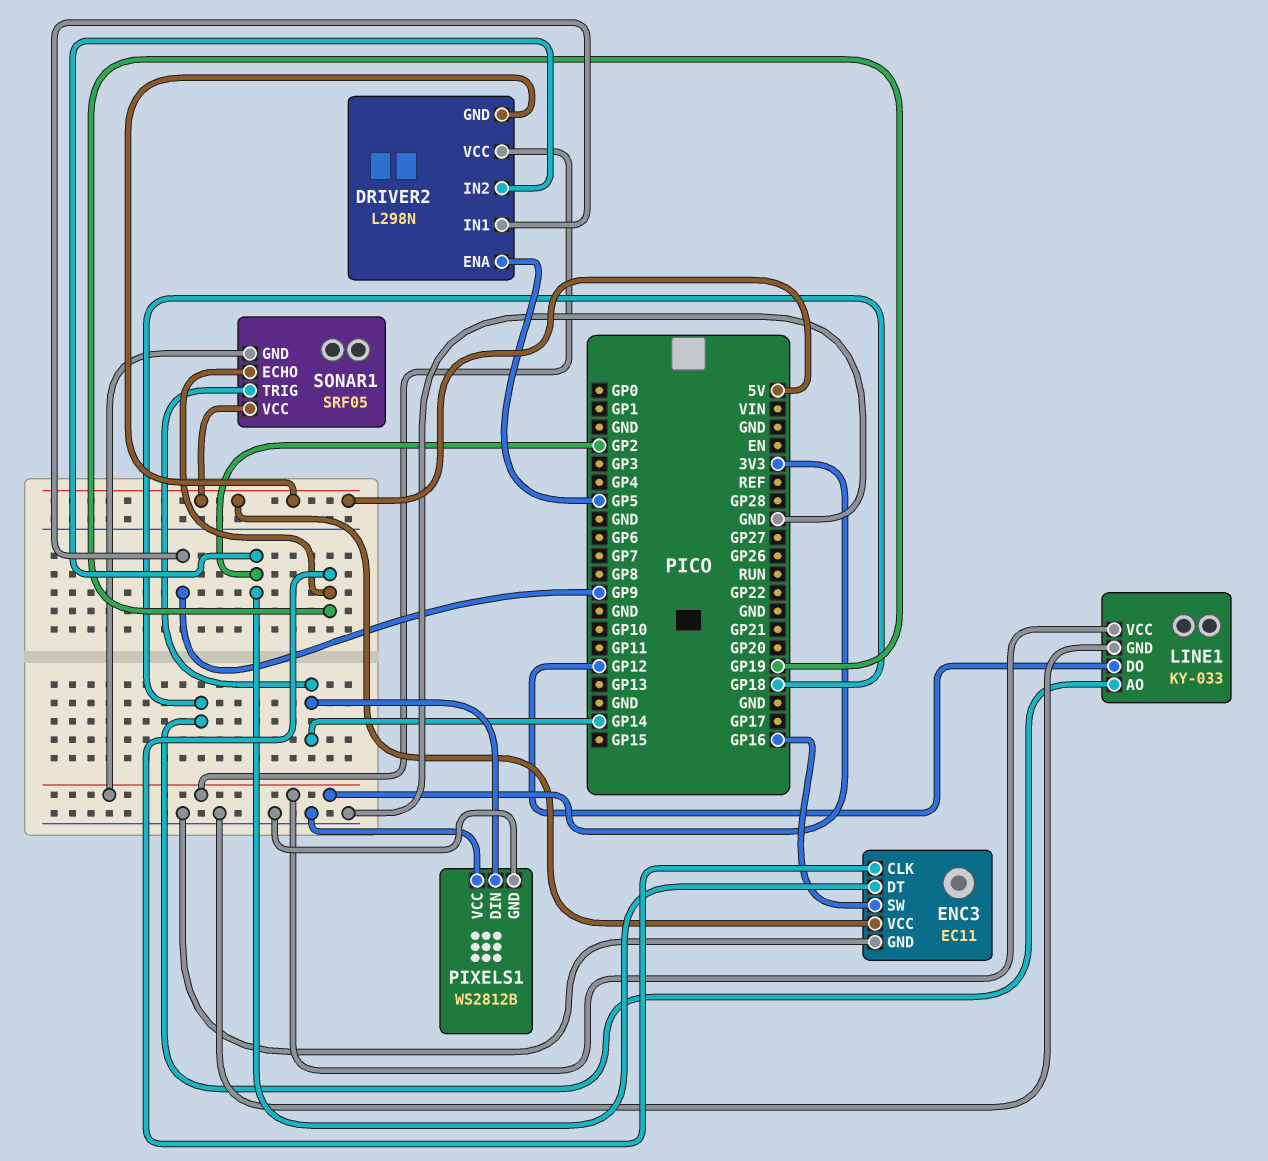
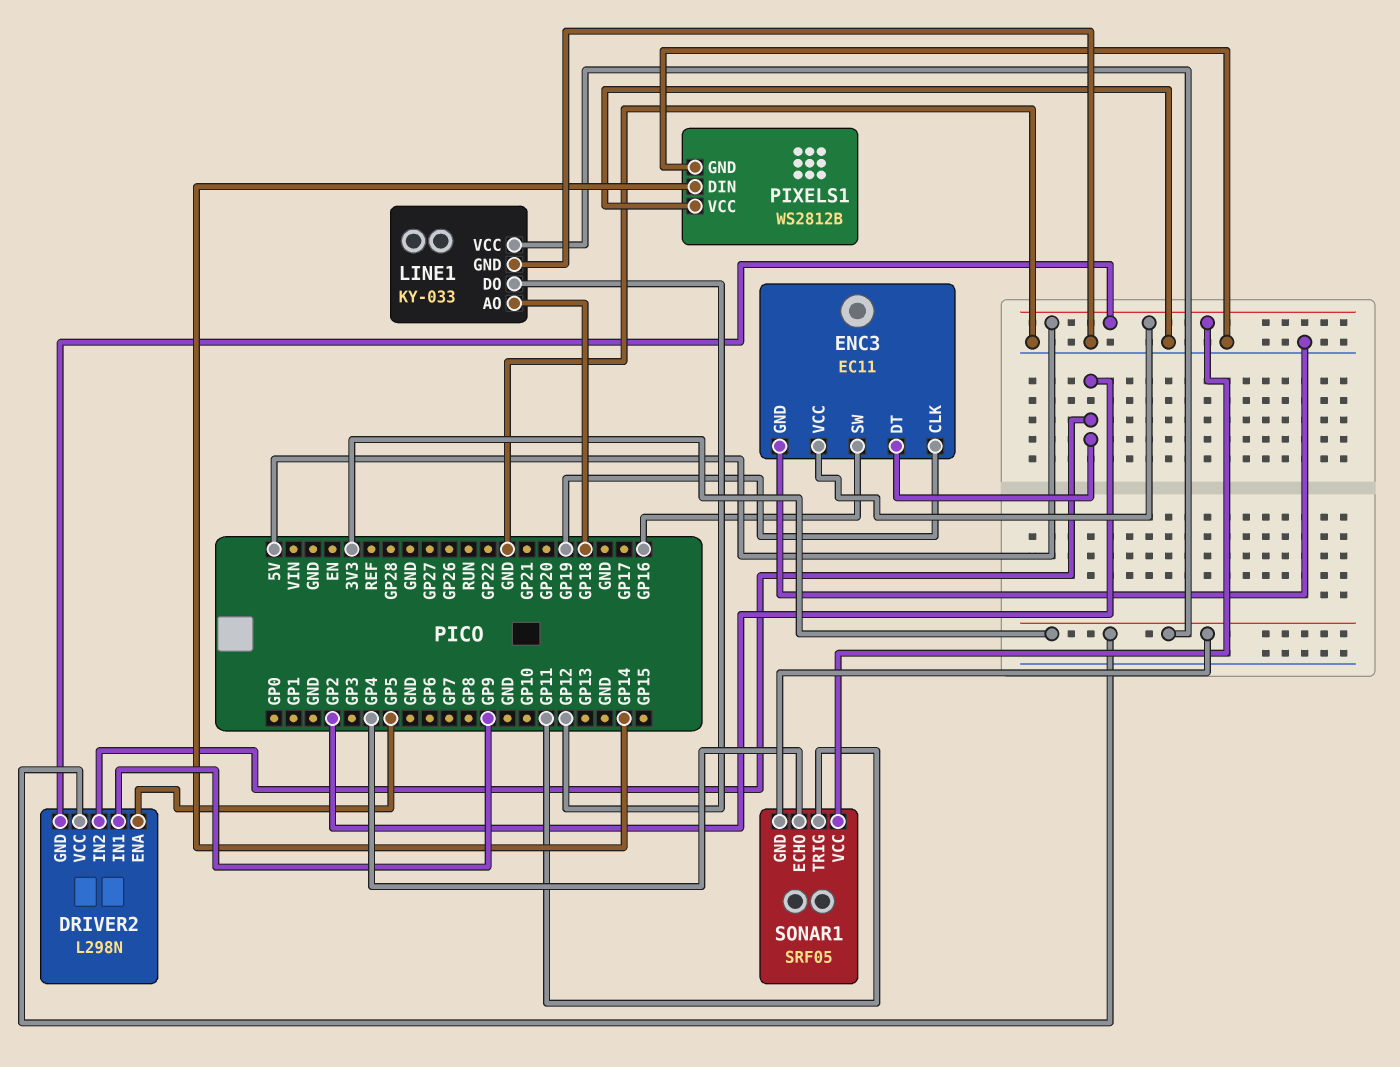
SONAR1 pin ECHO: GP19 -> GP4
SONAR1 pin TRIG: GP14 -> GP11

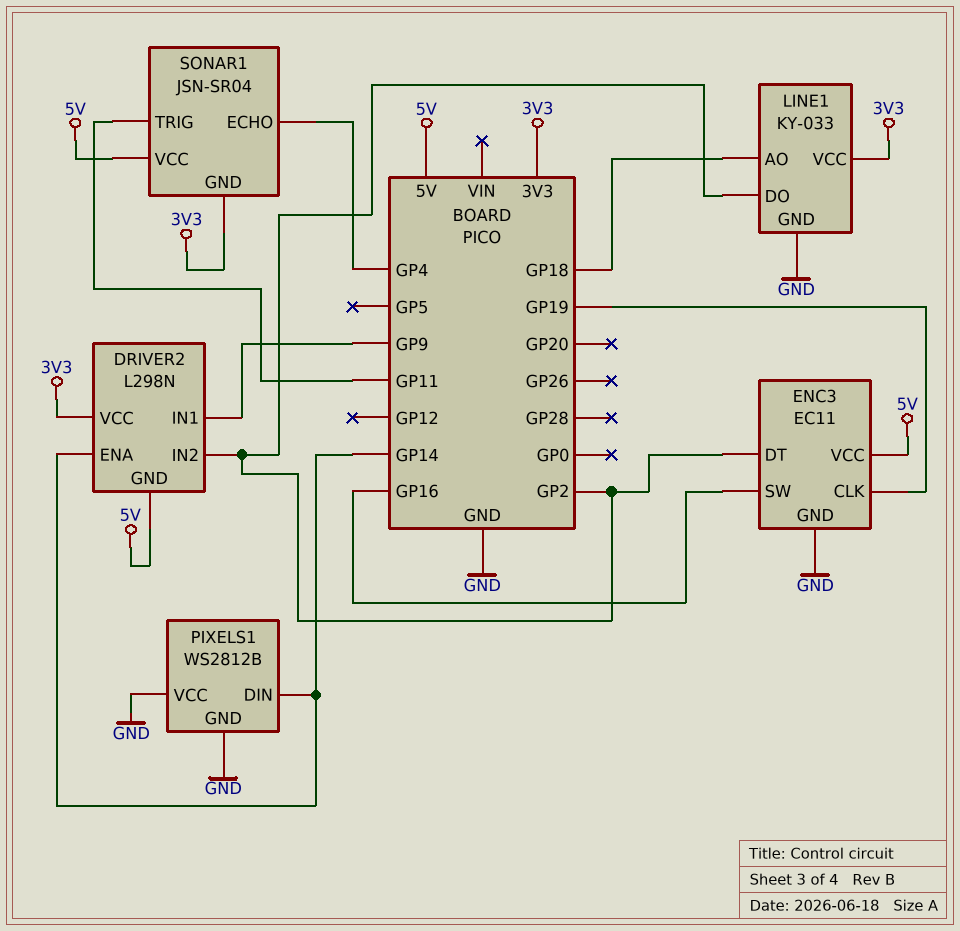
DRIVER2 pin ENA: GP5 -> GP14
LINE1 pin DO: GP12 -> GP2
SONAR1: SRF05 -> JSN-SR04

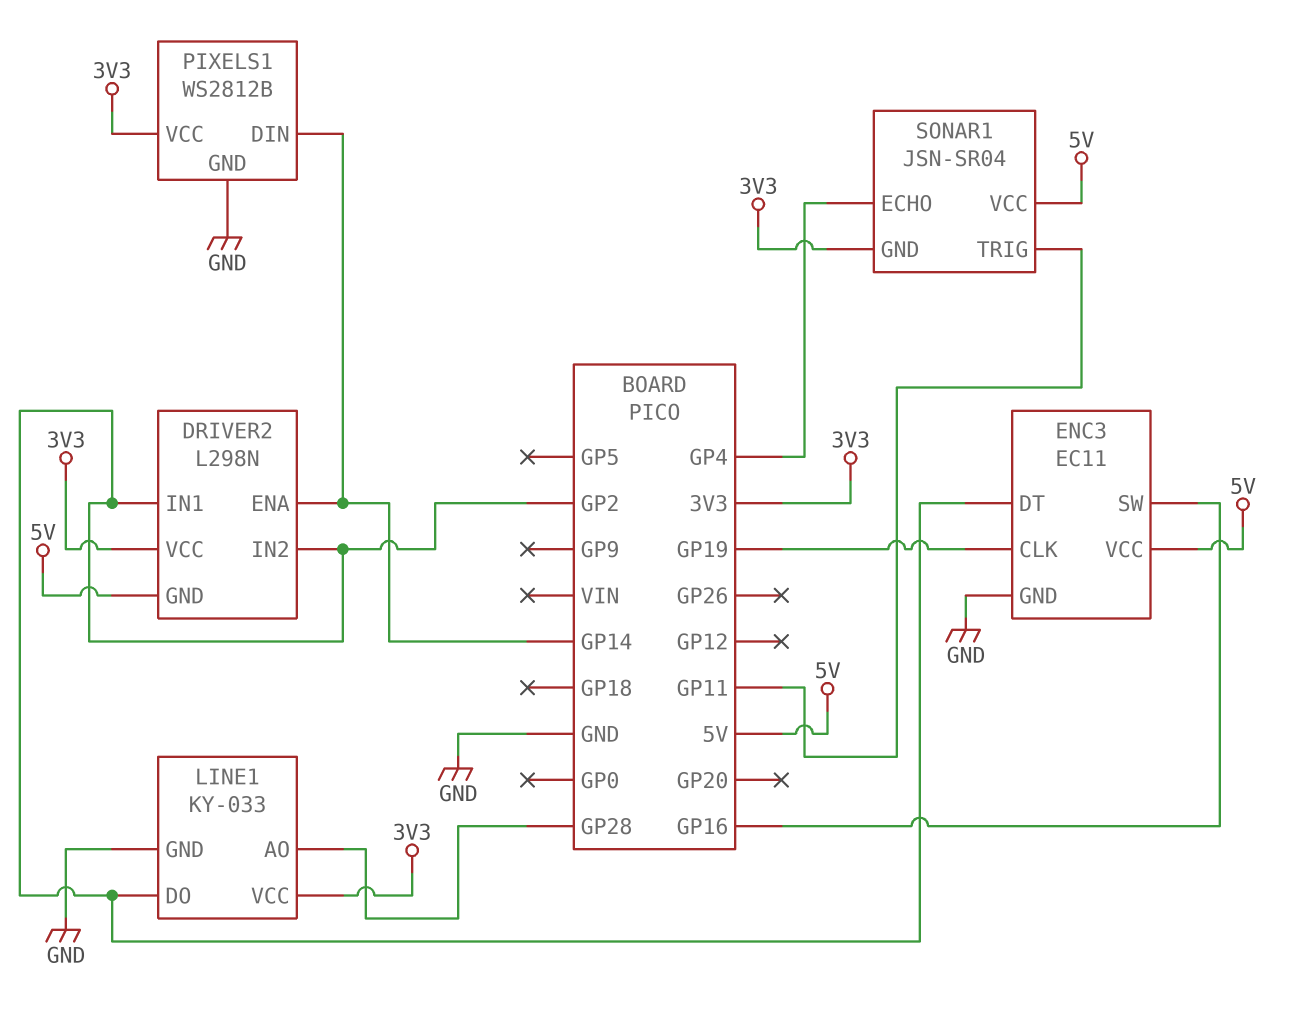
DRIVER2 pin IN1: GP9 -> GP2
LINE1 pin AO: GP18 -> GP28
PIXELS1 pin VCC: GND -> 3V3

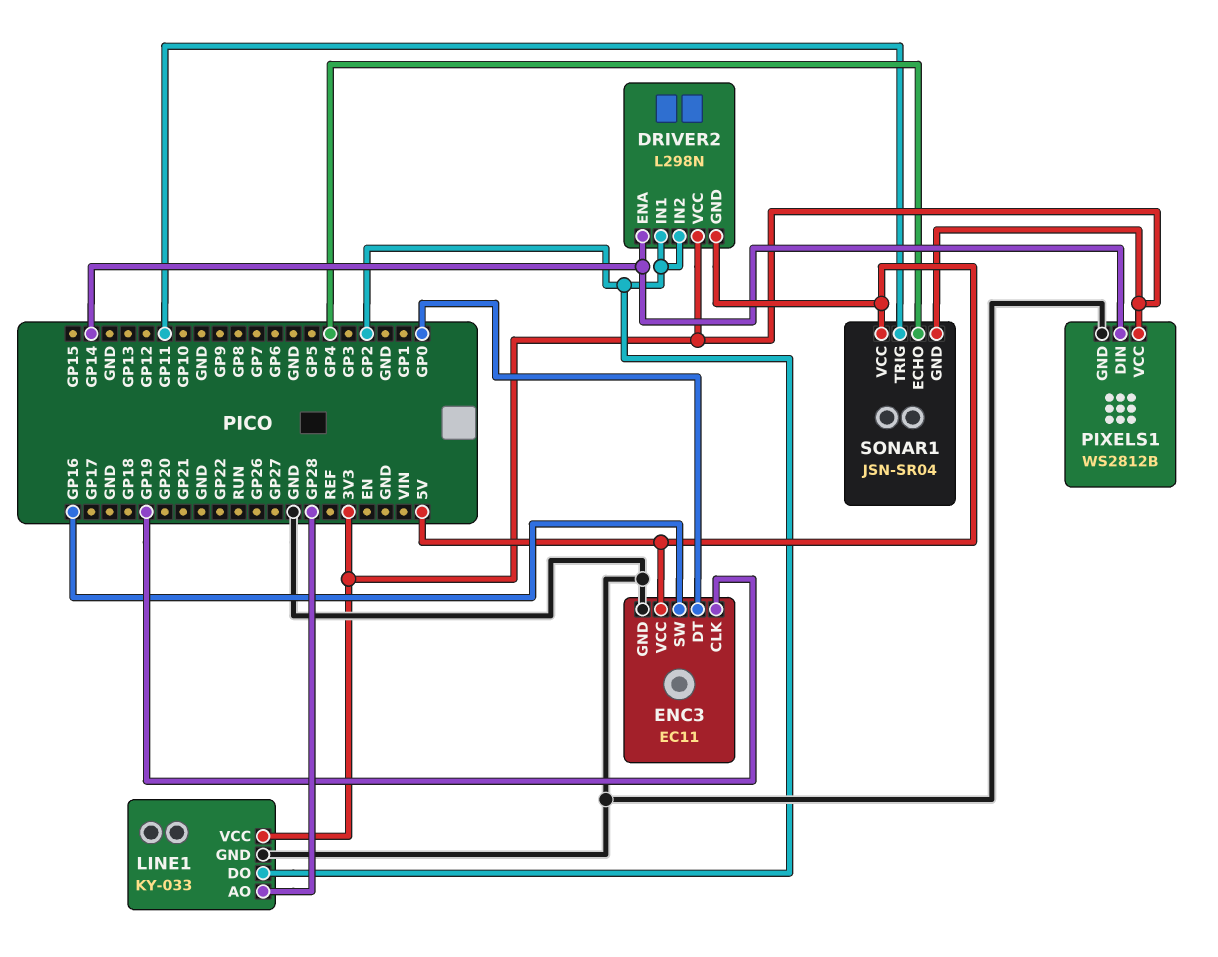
ENC3 pin DT: GP2 -> GP0

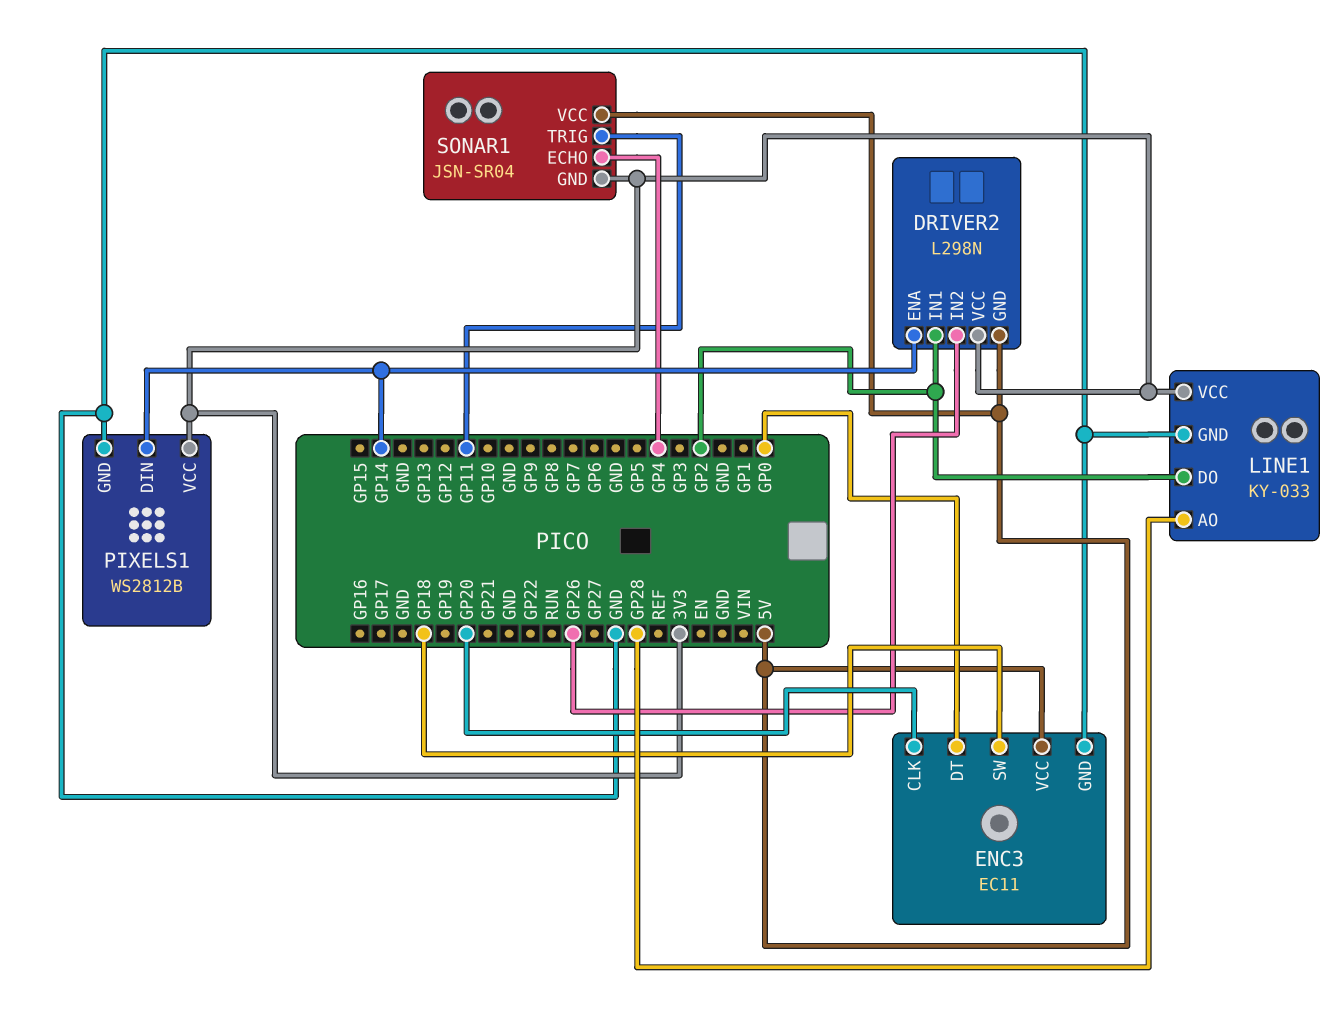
DRIVER2 pin IN2: GP2 -> GP26
ENC3 pin CLK: GP19 -> GP20
ENC3 pin SW: GP16 -> GP18

